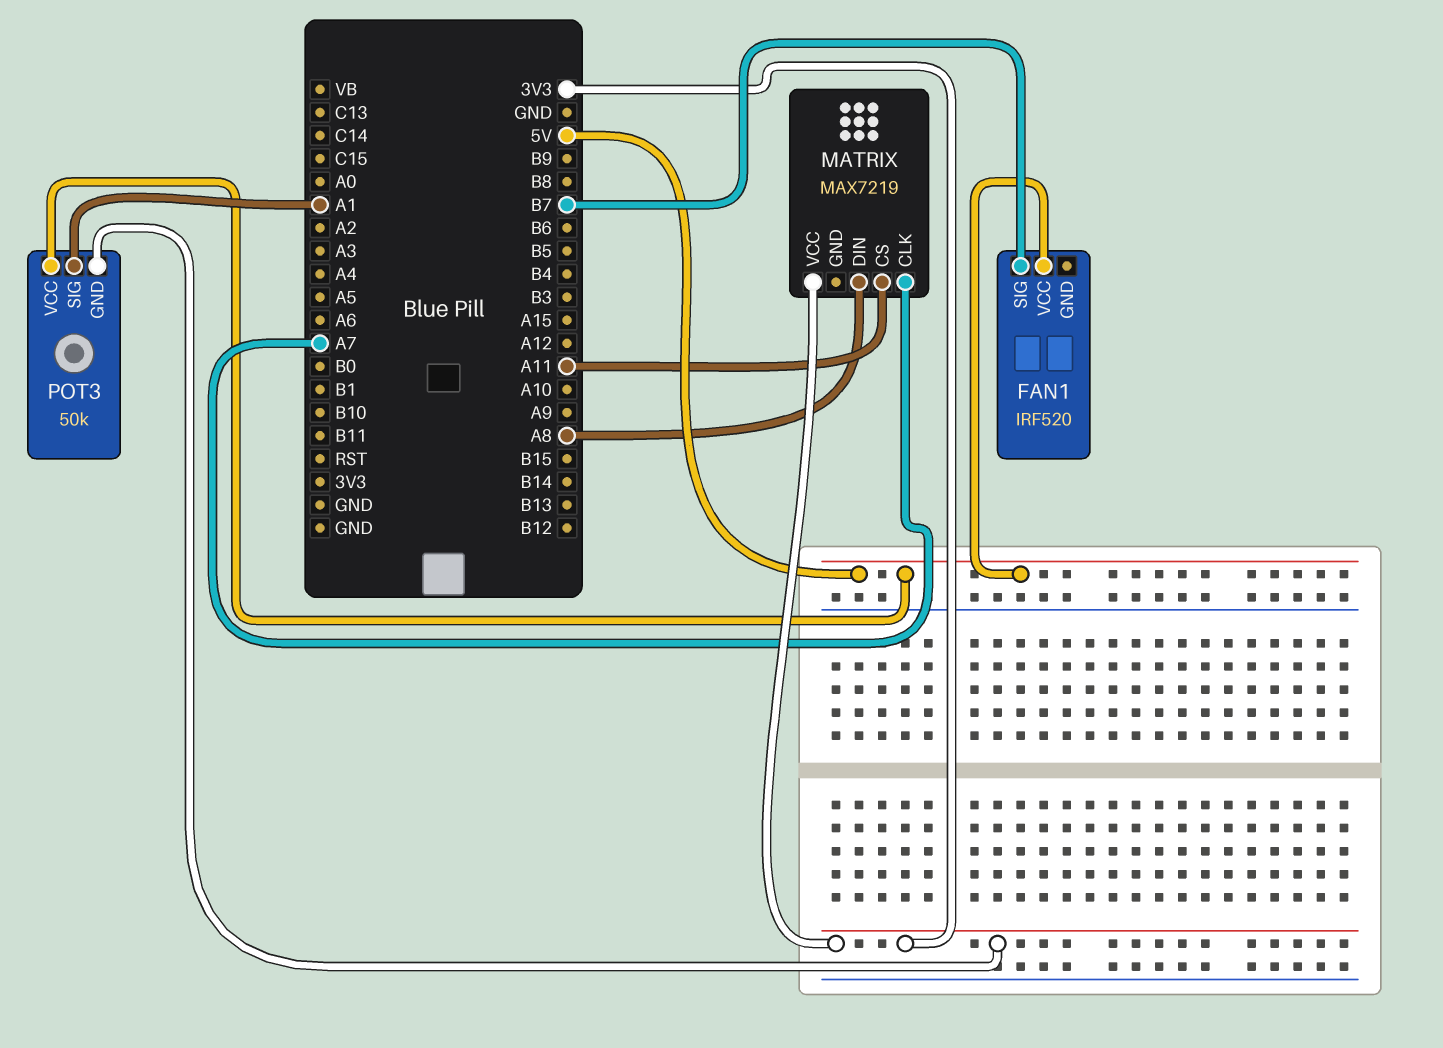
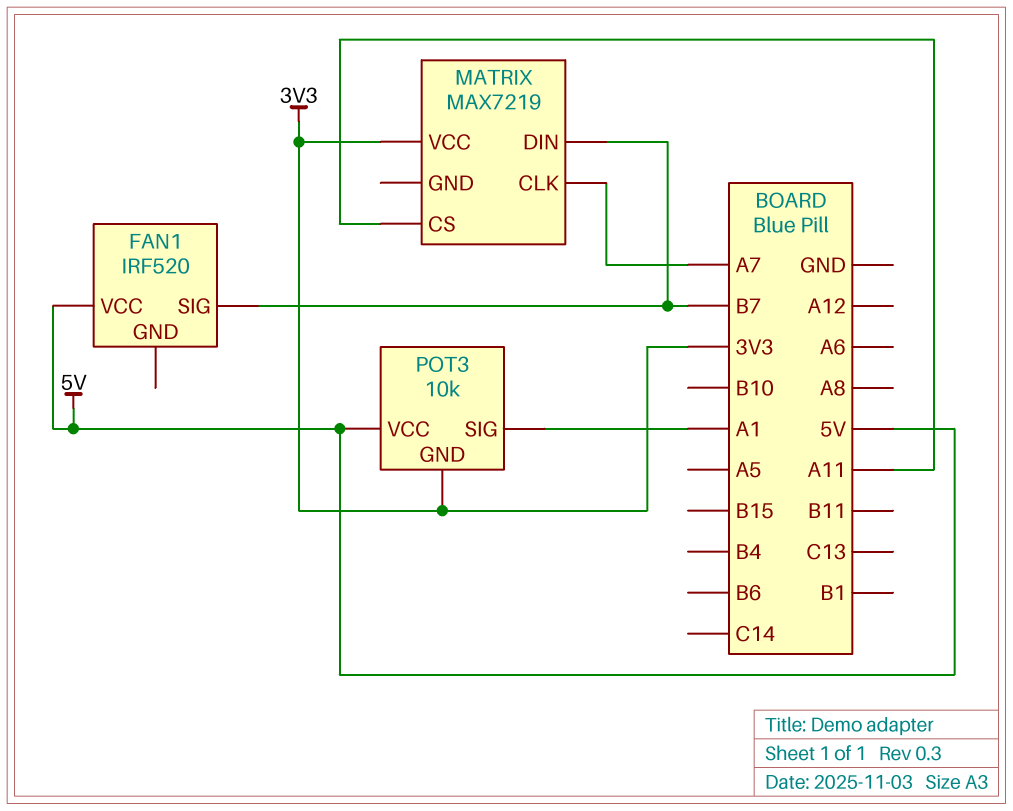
MATRIX pin DIN: A8 -> B7
POT3: 50k -> 10k

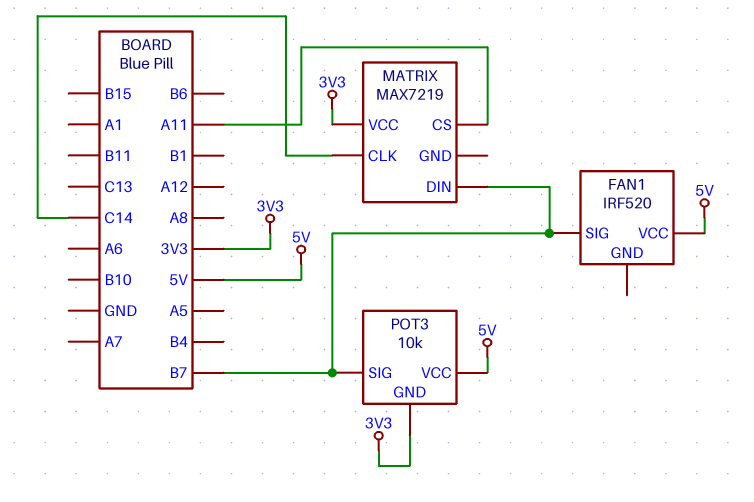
MATRIX pin CLK: A7 -> C14
POT3 pin SIG: A1 -> B7

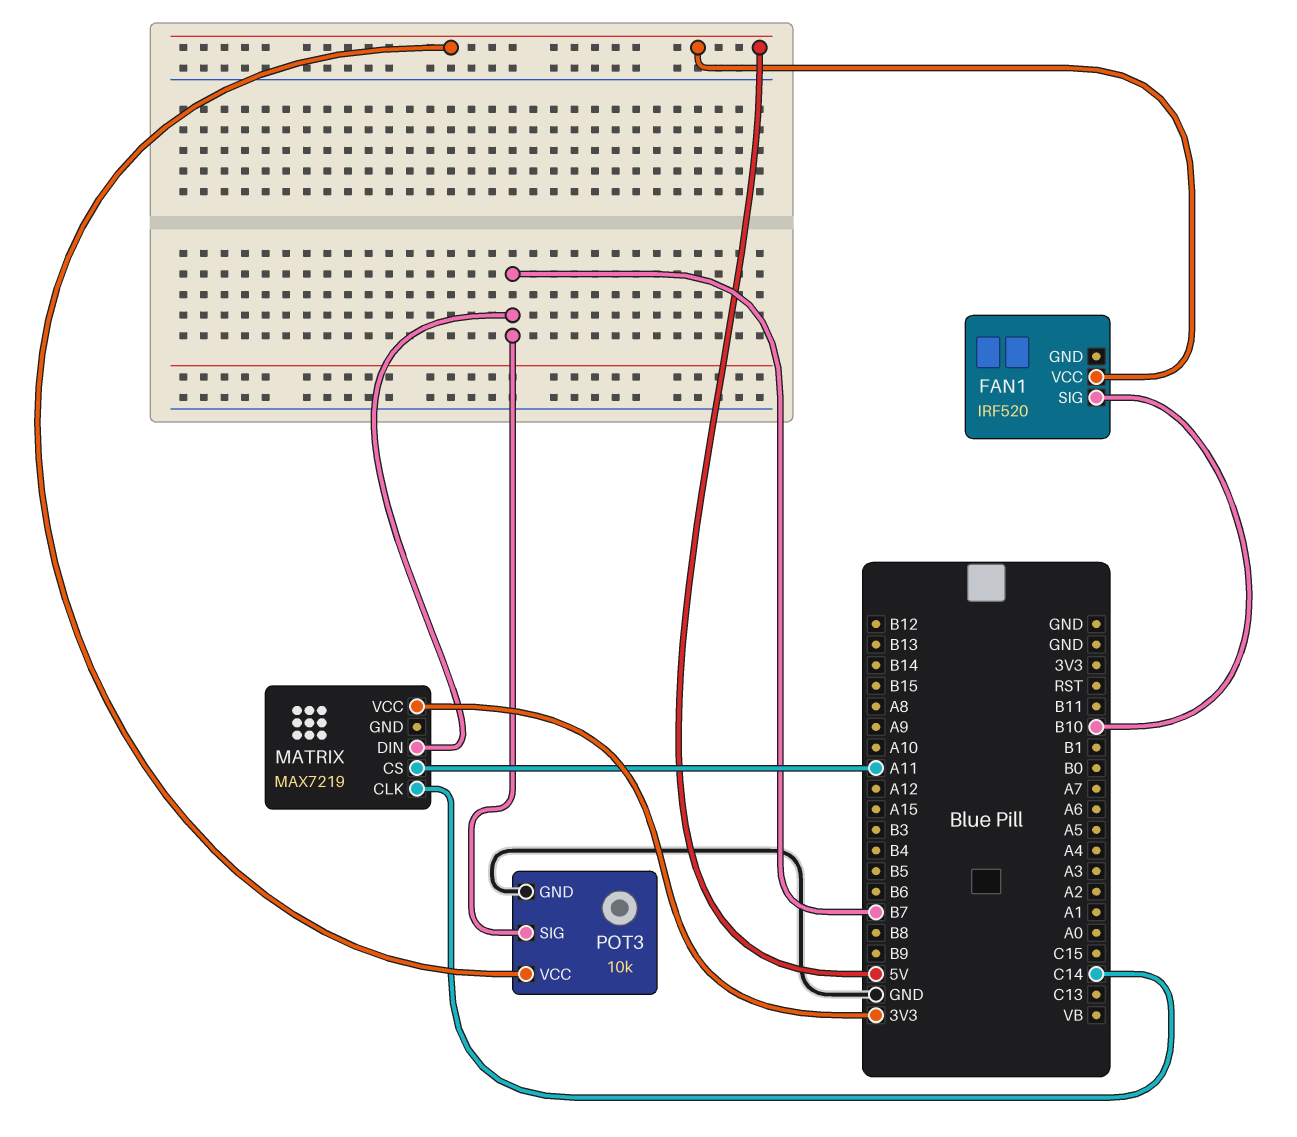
FAN1 pin SIG: B7 -> B10
POT3 pin GND: 3V3 -> GND

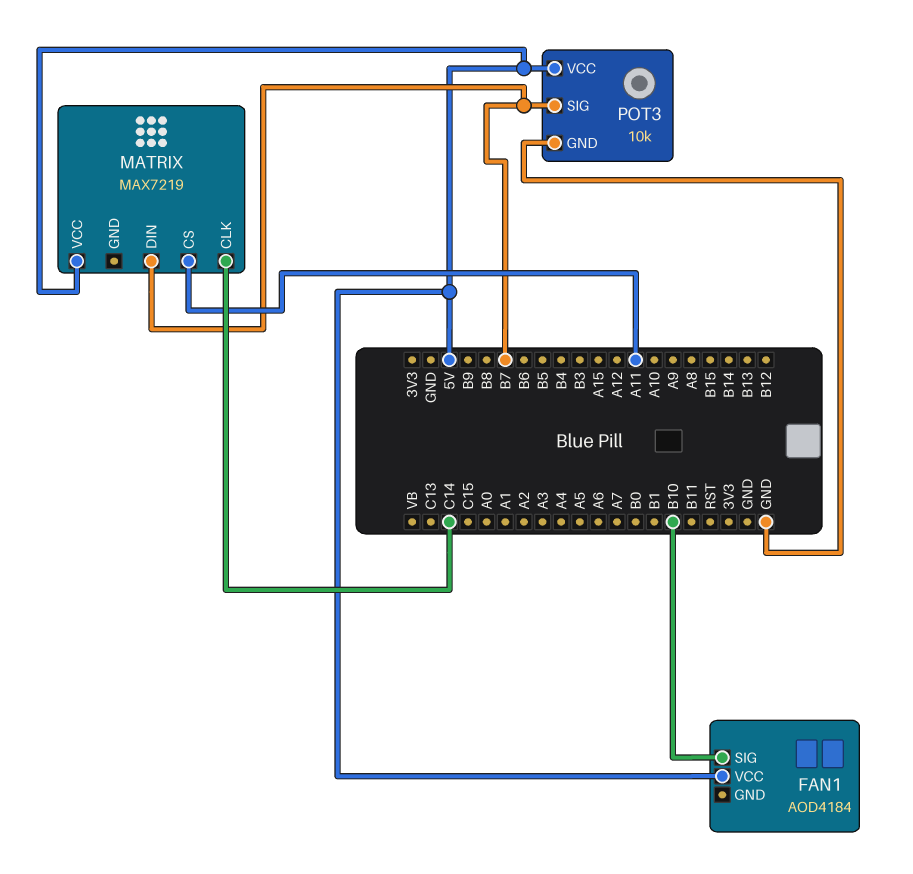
FAN1: IRF520 -> AOD4184
MATRIX pin VCC: 3V3 -> 5V

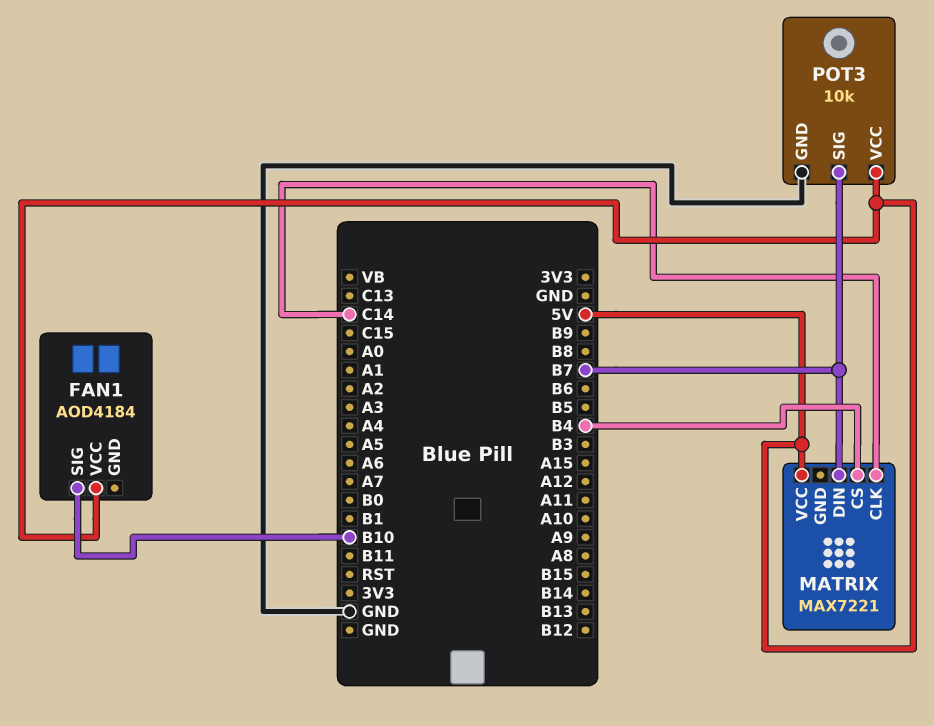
MATRIX: MAX7219 -> MAX7221
MATRIX pin CS: A11 -> B4

